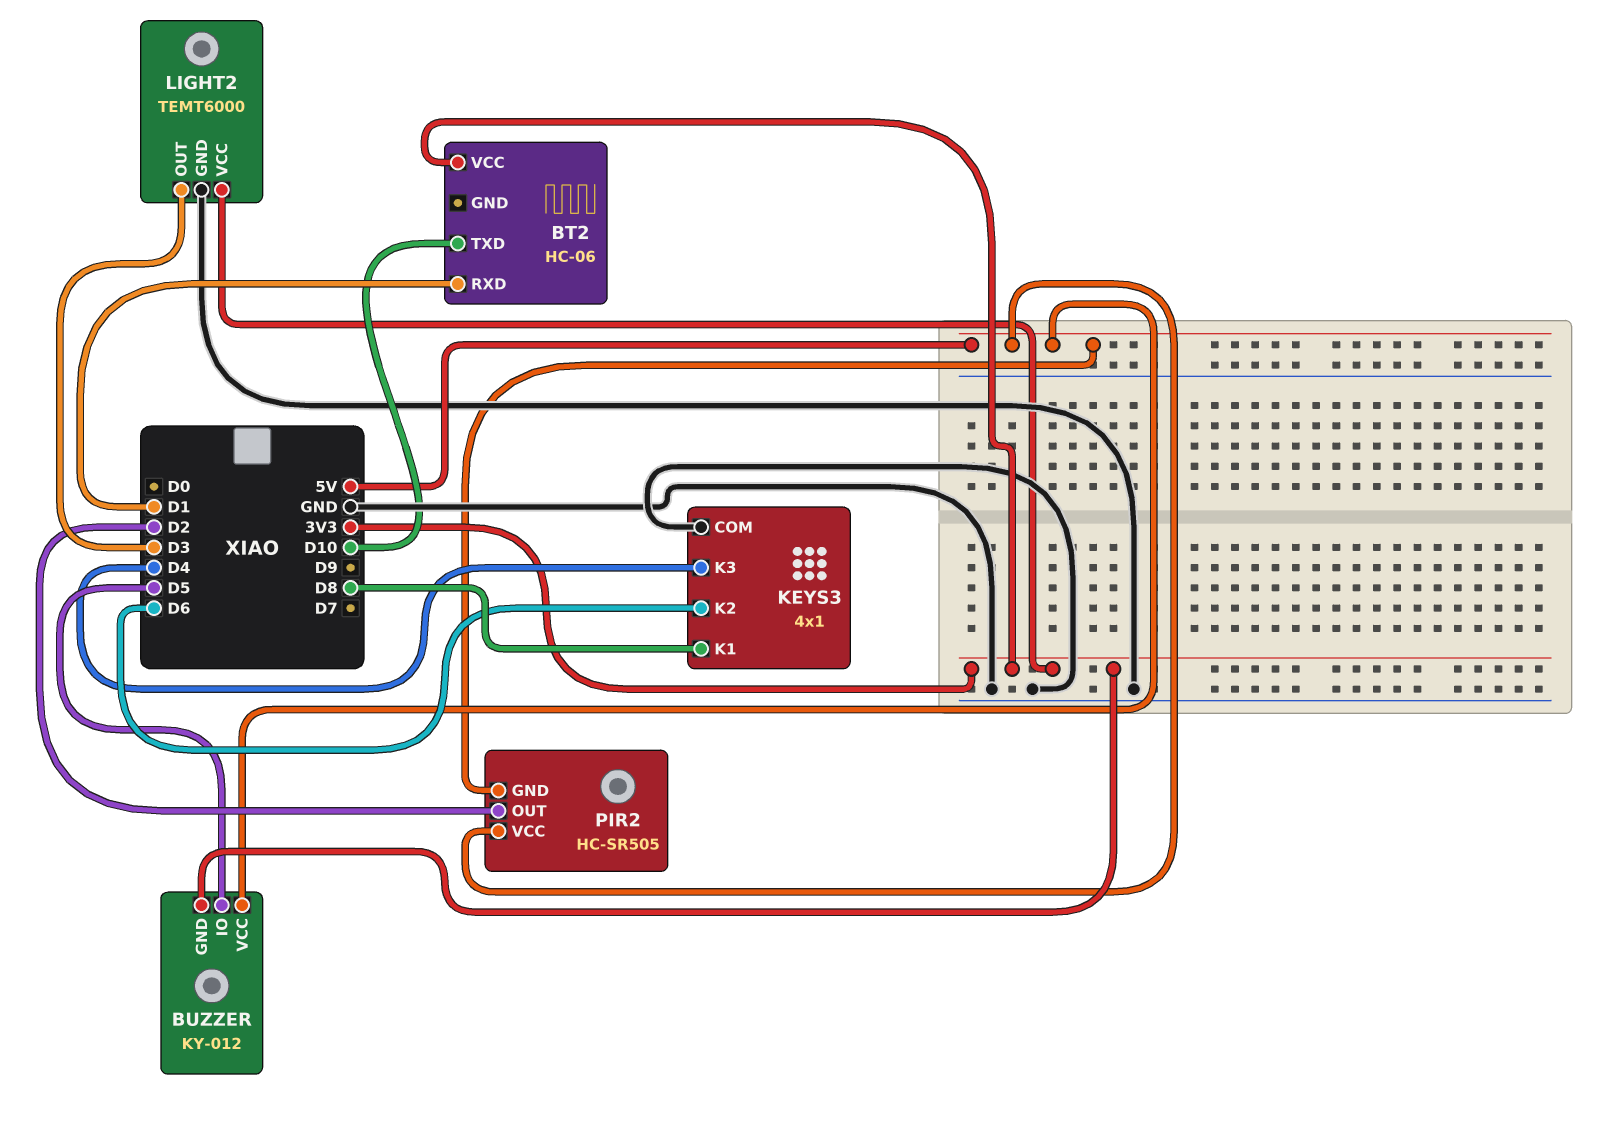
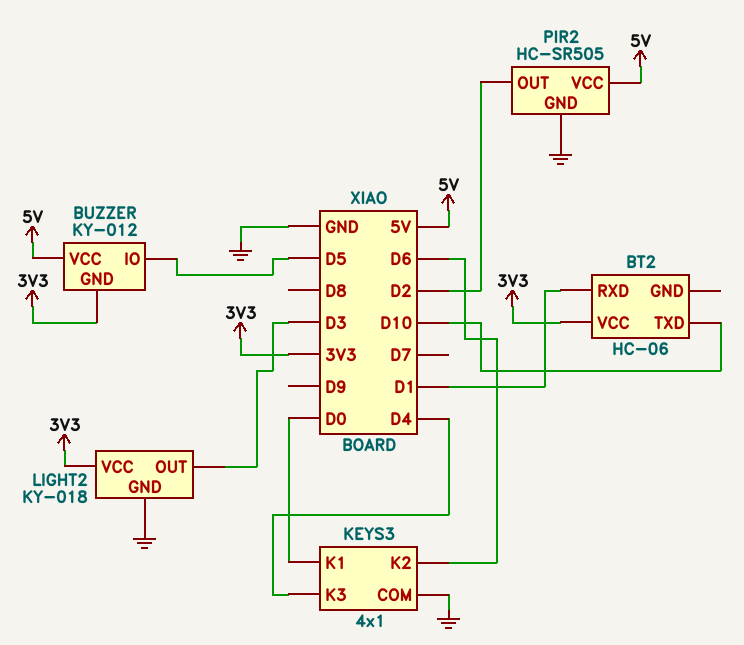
KEYS3 pin K1: D8 -> D0
LIGHT2: TEMT6000 -> KY-018
PIR2 pin GND: 5V -> GND

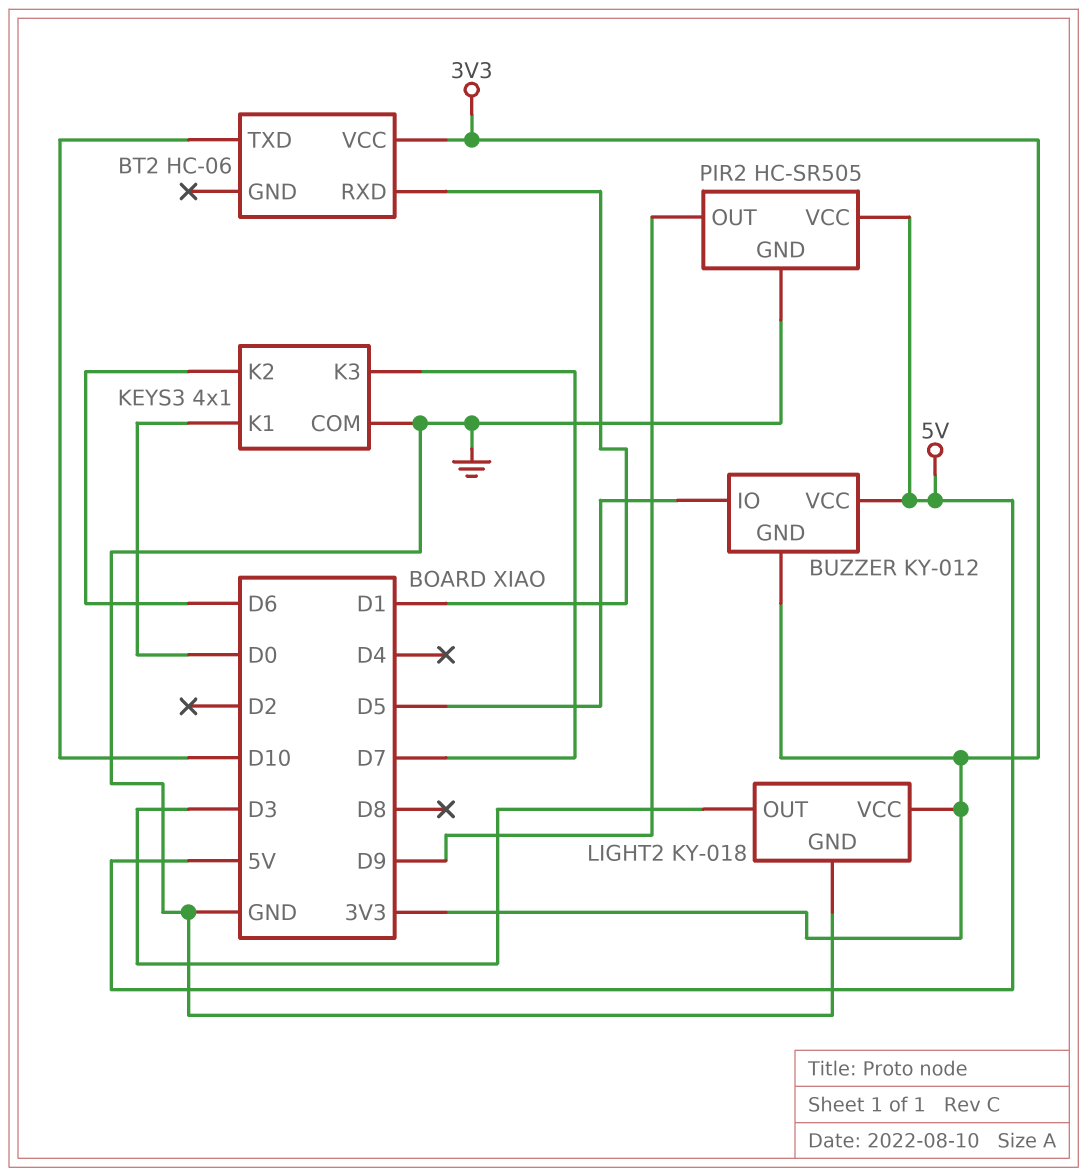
KEYS3 pin K3: D4 -> D7
PIR2 pin OUT: D2 -> D9

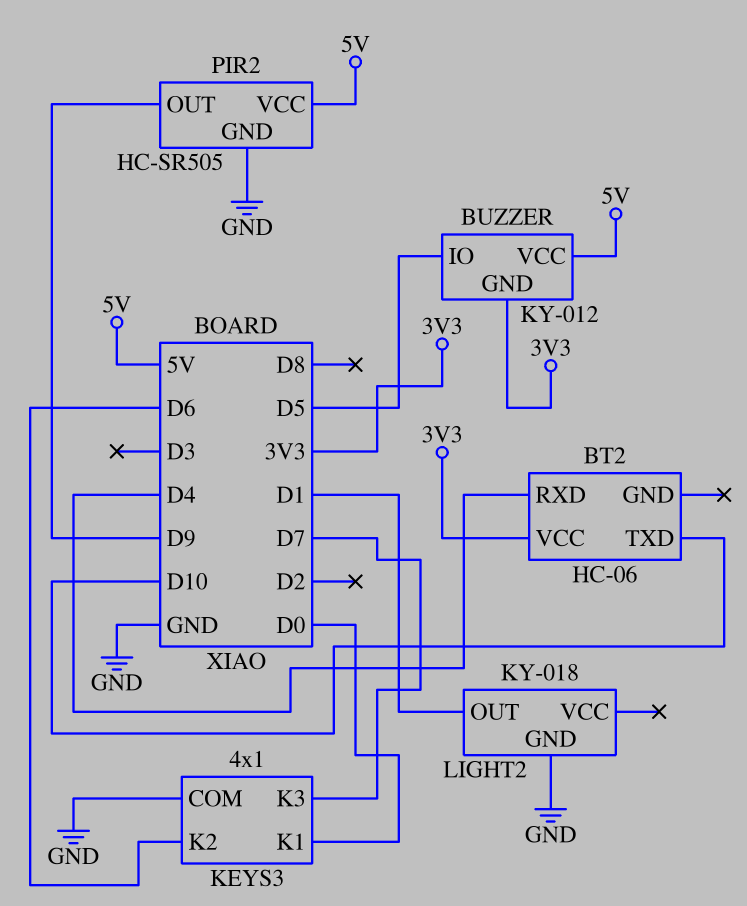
BT2 pin RXD: D1 -> D4
LIGHT2 pin OUT: D3 -> D1
LIGHT2 pin VCC: 3V3 -> none

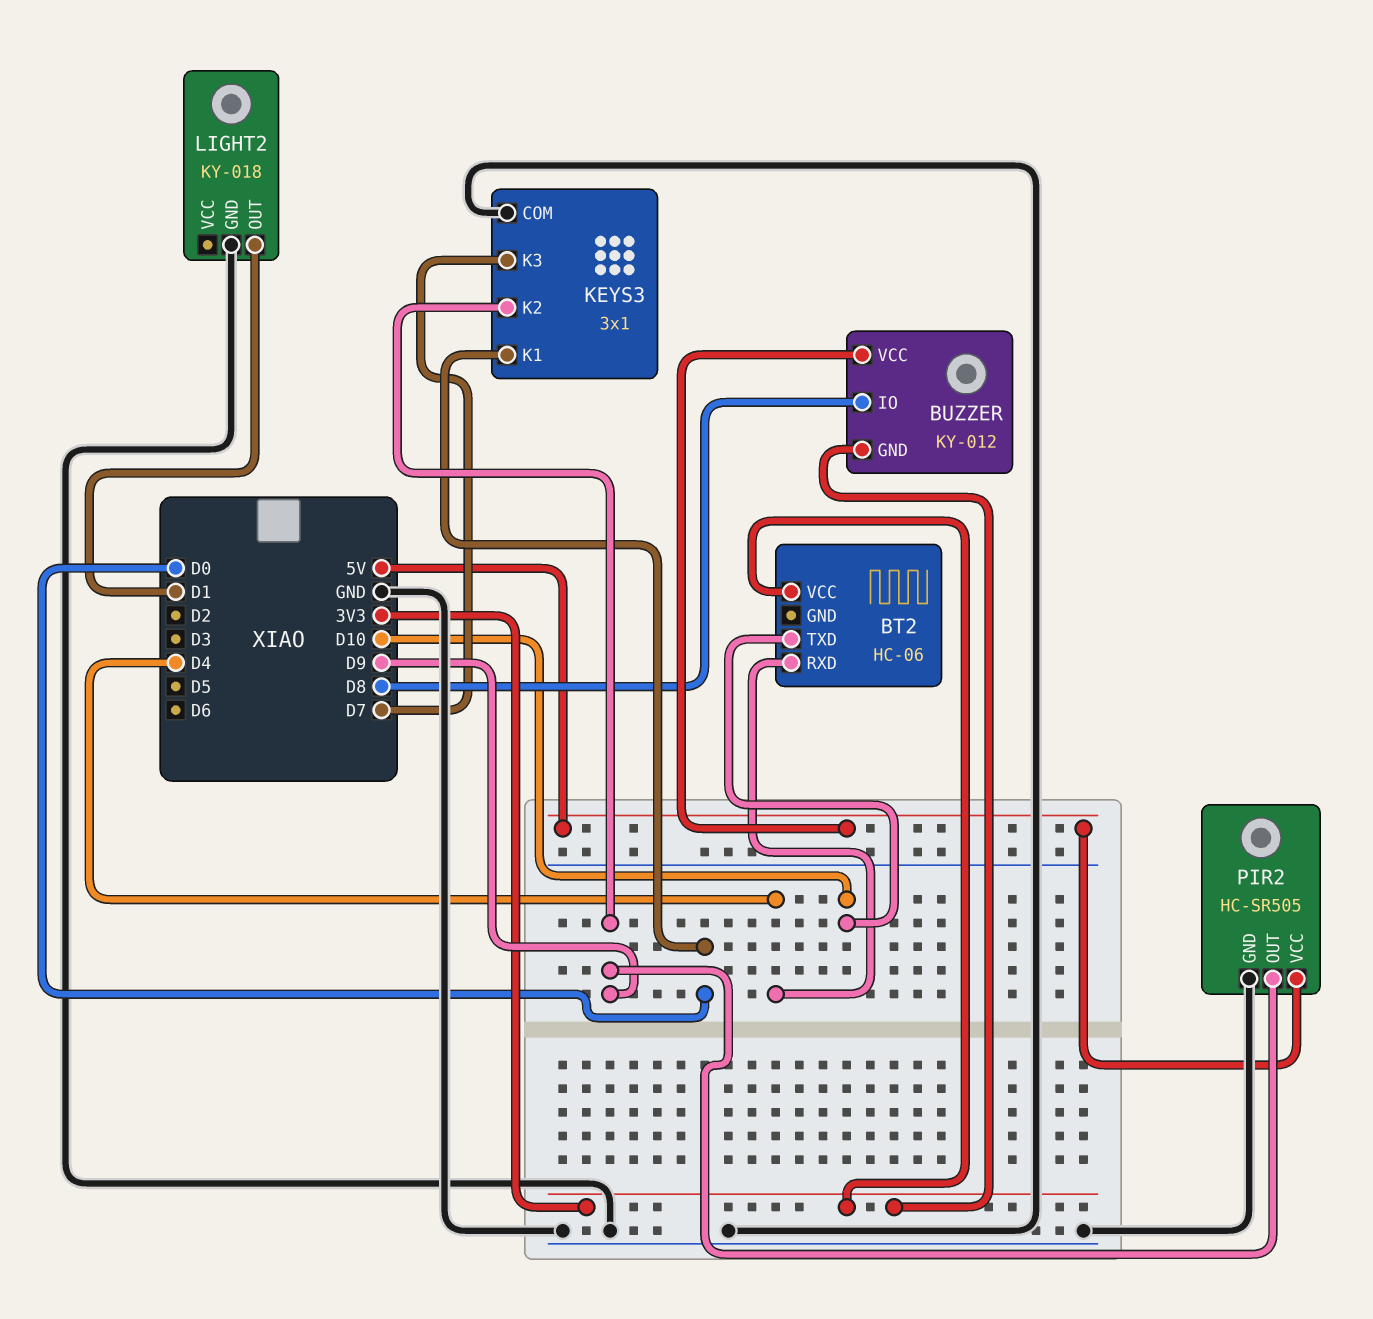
BUZZER pin IO: D5 -> D8
KEYS3: 4x1 -> 3x1
KEYS3 pin K2: D6 -> D9

